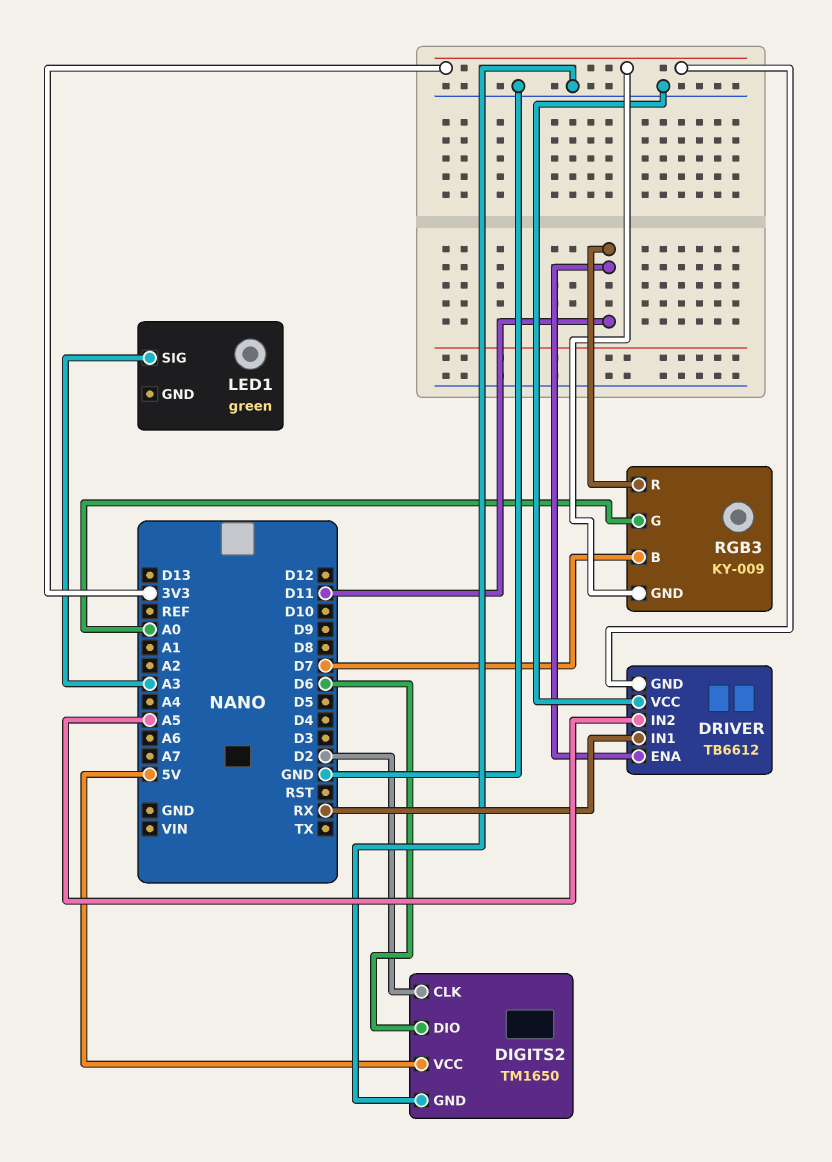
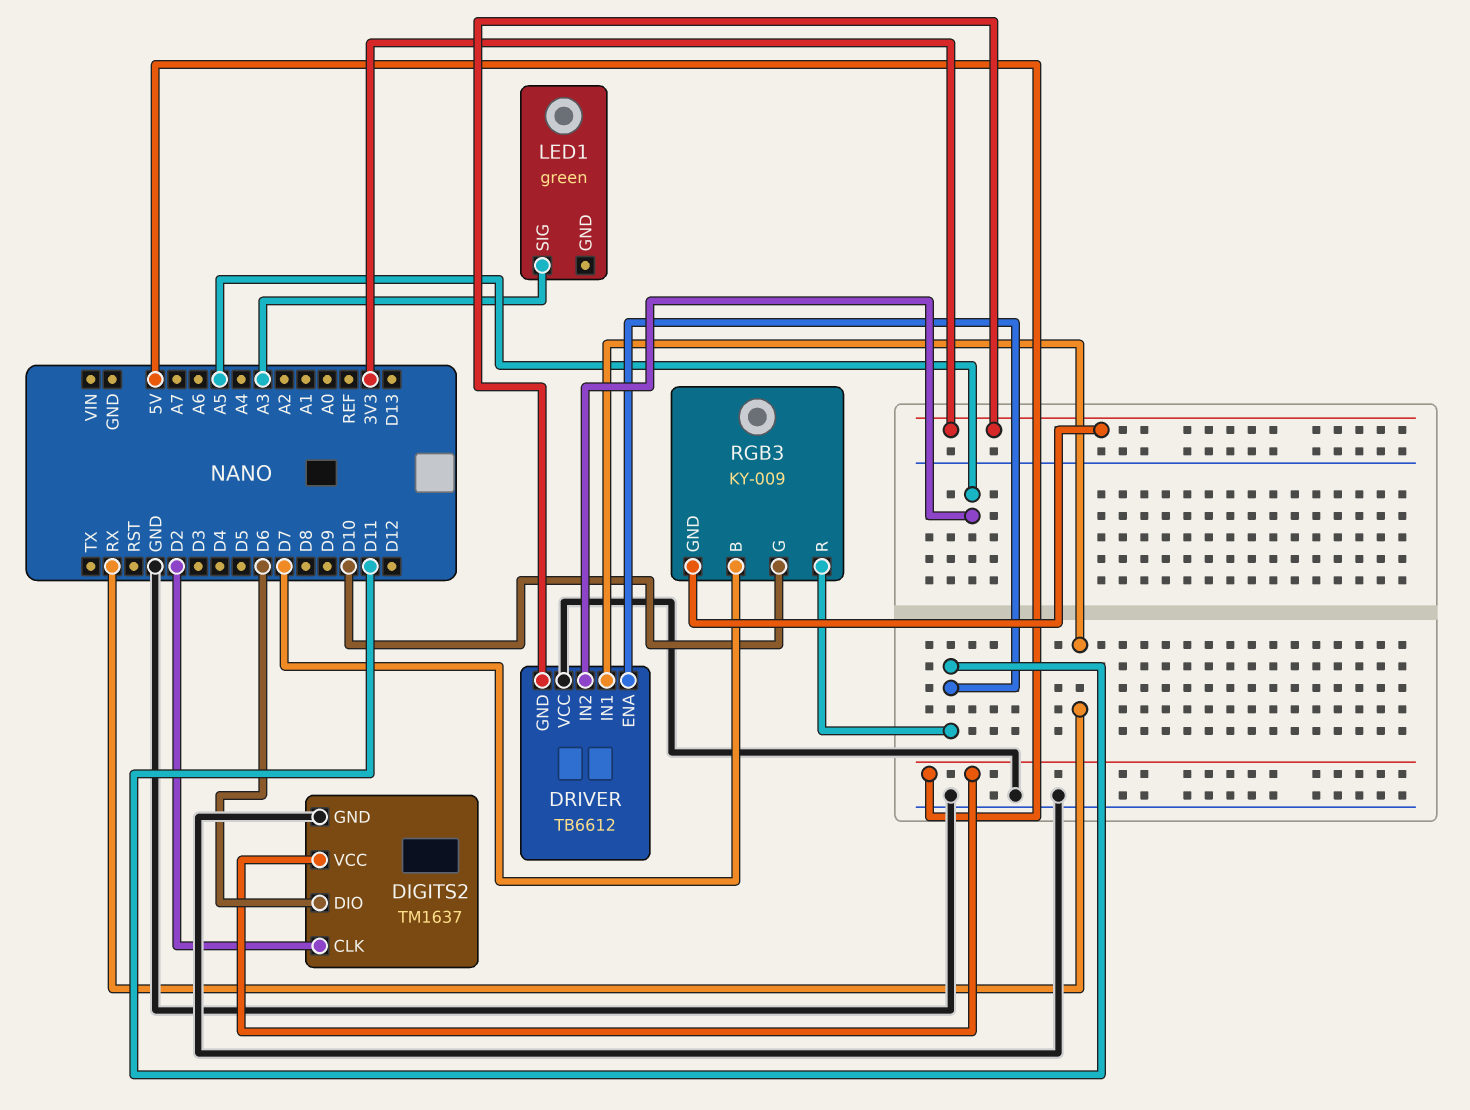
DIGITS2: TM1650 -> TM1637
RGB3 pin G: A0 -> D10

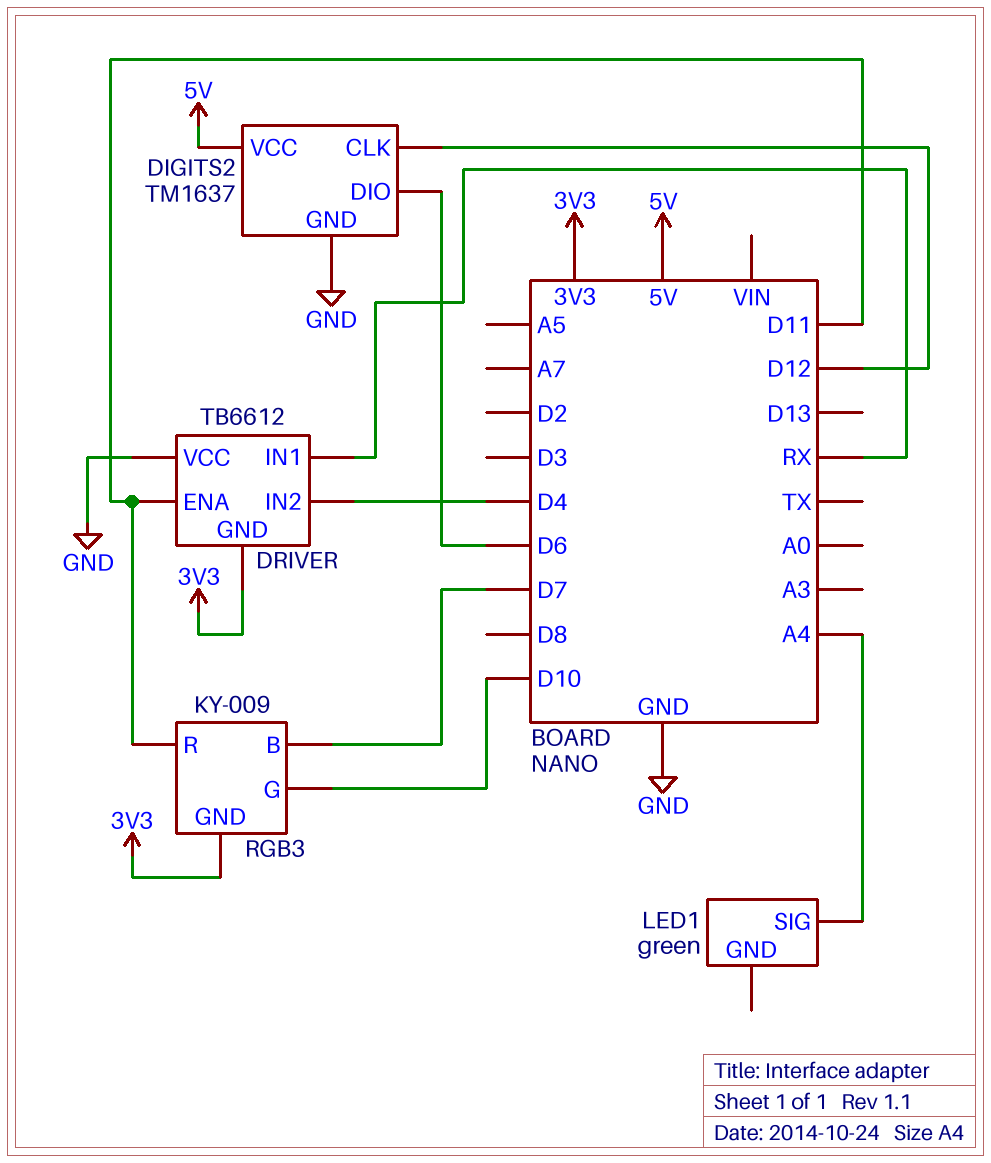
DIGITS2 pin CLK: D2 -> D12
DRIVER pin IN2: A5 -> D4
LED1 pin SIG: A3 -> A4

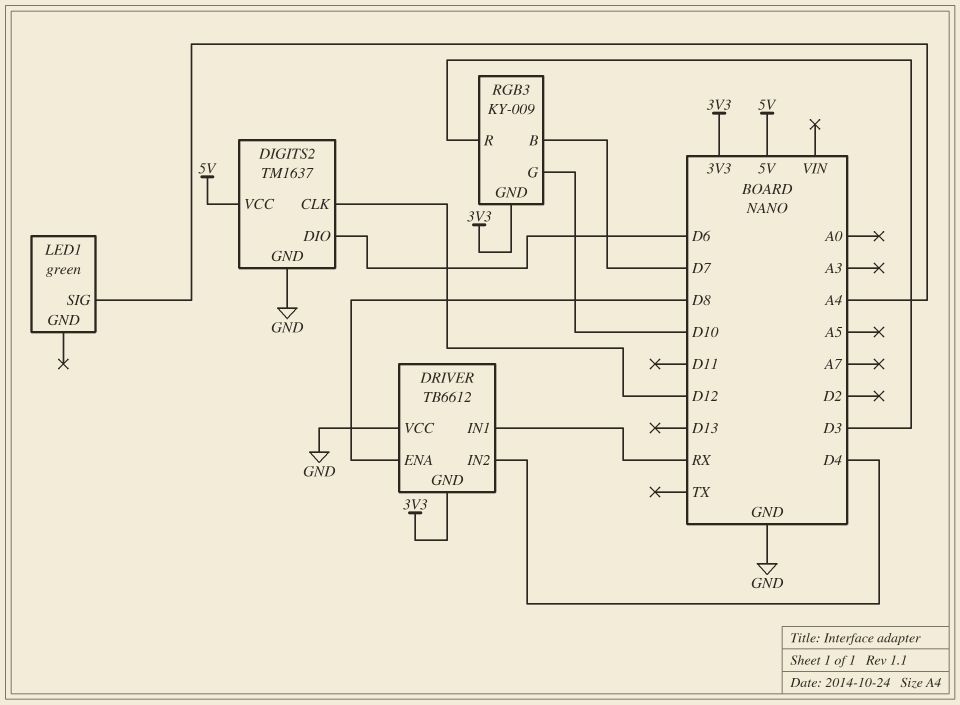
DRIVER pin ENA: D11 -> D8
RGB3 pin R: D11 -> D3

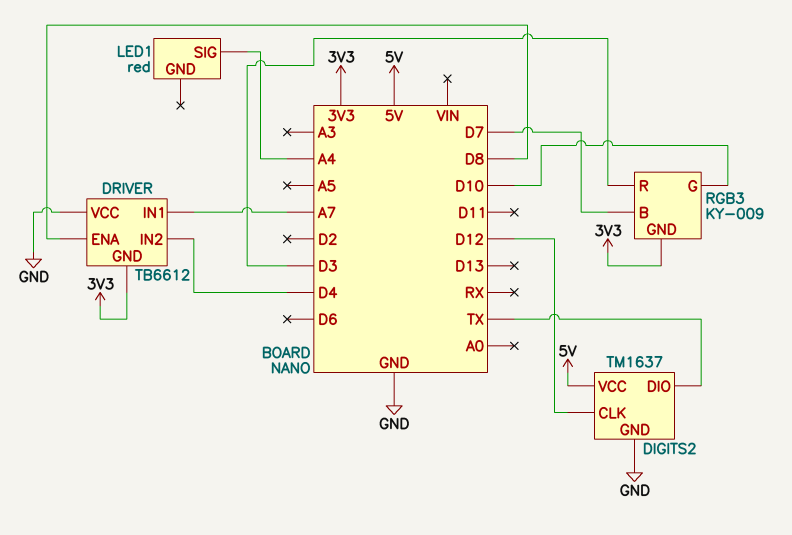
DIGITS2 pin DIO: D6 -> TX
DRIVER pin IN1: RX -> A7
LED1: green -> red

